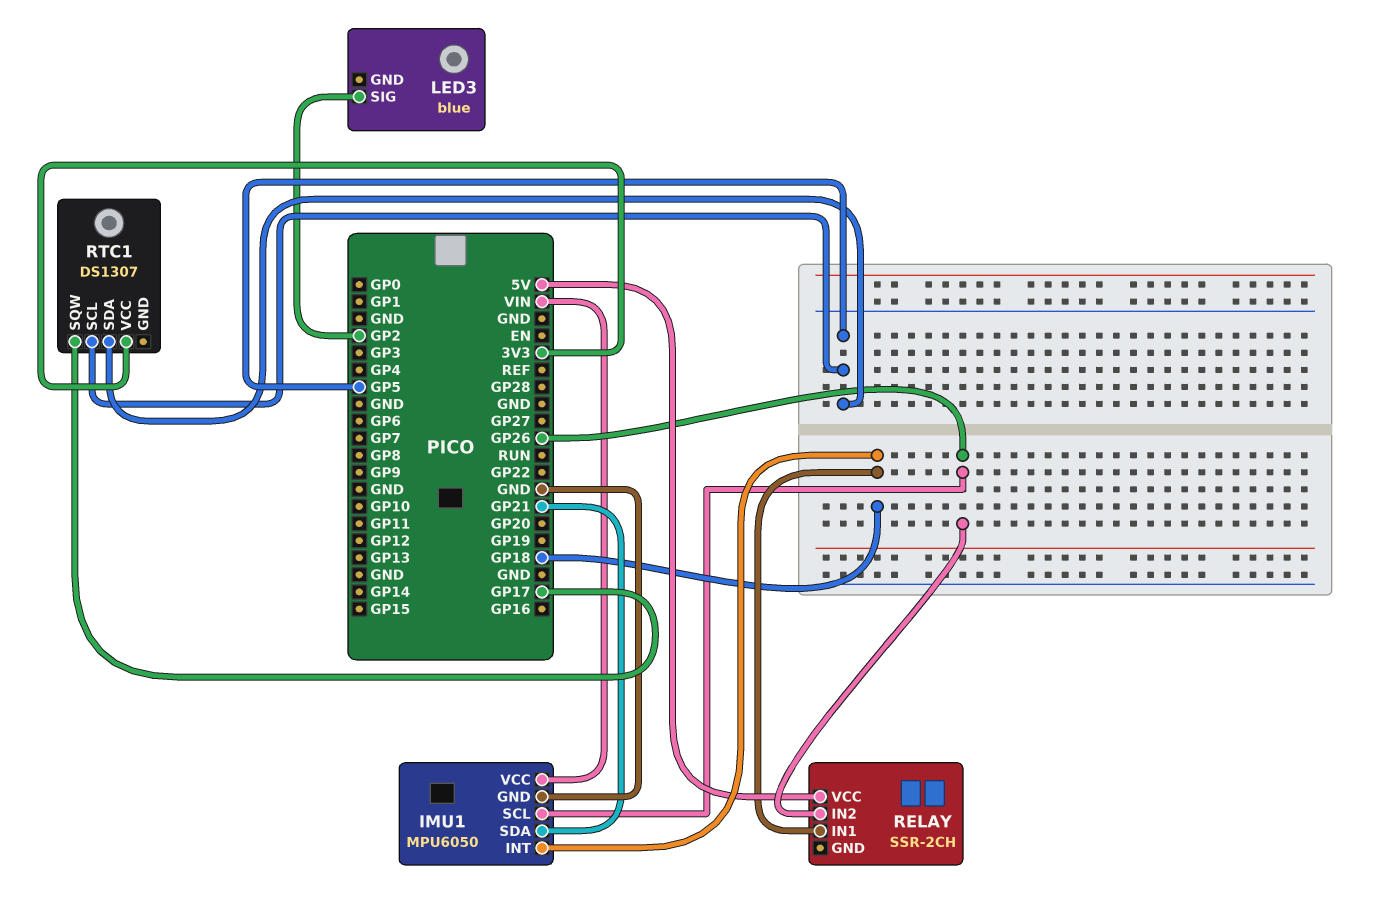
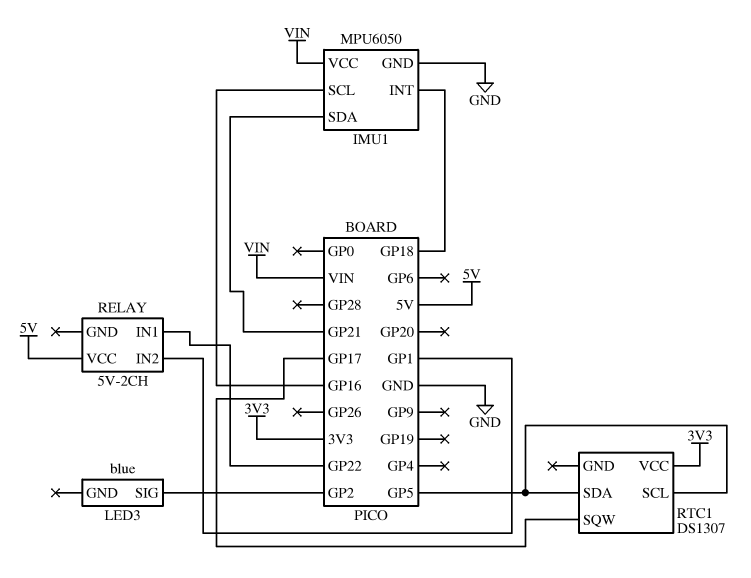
IMU1 pin SCL: GP26 -> GP16
RELAY: SSR-2CH -> 5V-2CH
RELAY pin IN1: GP18 -> GP22
RELAY pin IN2: GP26 -> GP1

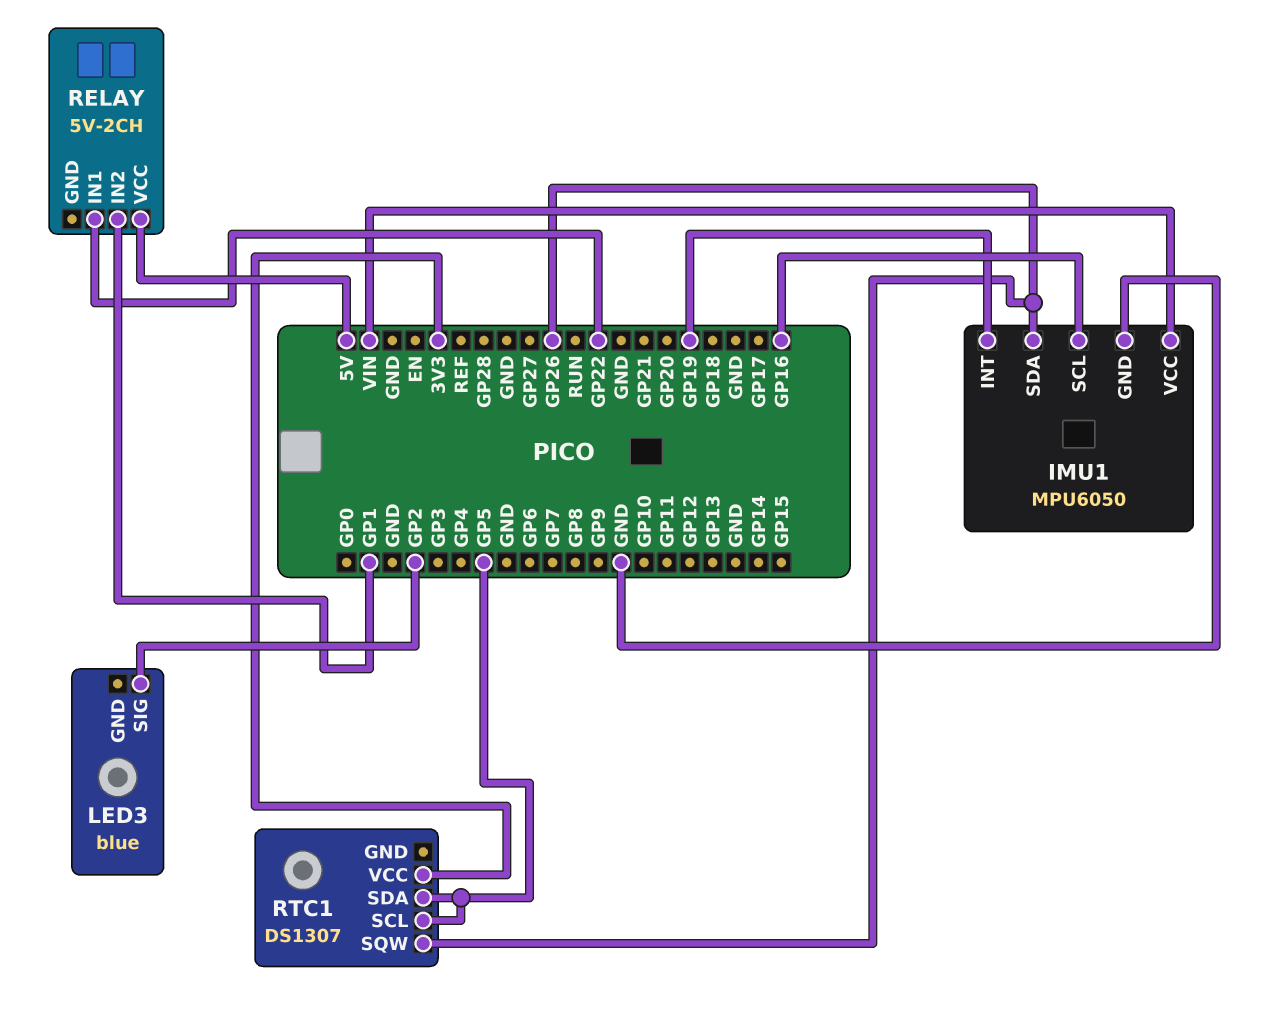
IMU1 pin INT: GP18 -> GP19
IMU1 pin SDA: GP21 -> GP26
RTC1 pin SQW: GP17 -> GP26

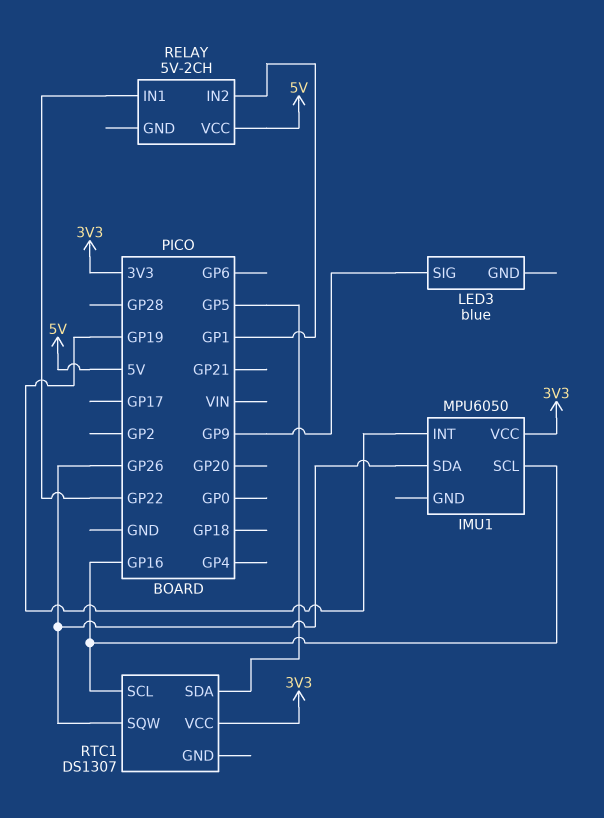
IMU1 pin GND: GND -> none
IMU1 pin VCC: VIN -> 3V3
LED3 pin SIG: GP2 -> GP9
RTC1 pin SCL: GP5 -> GP16

